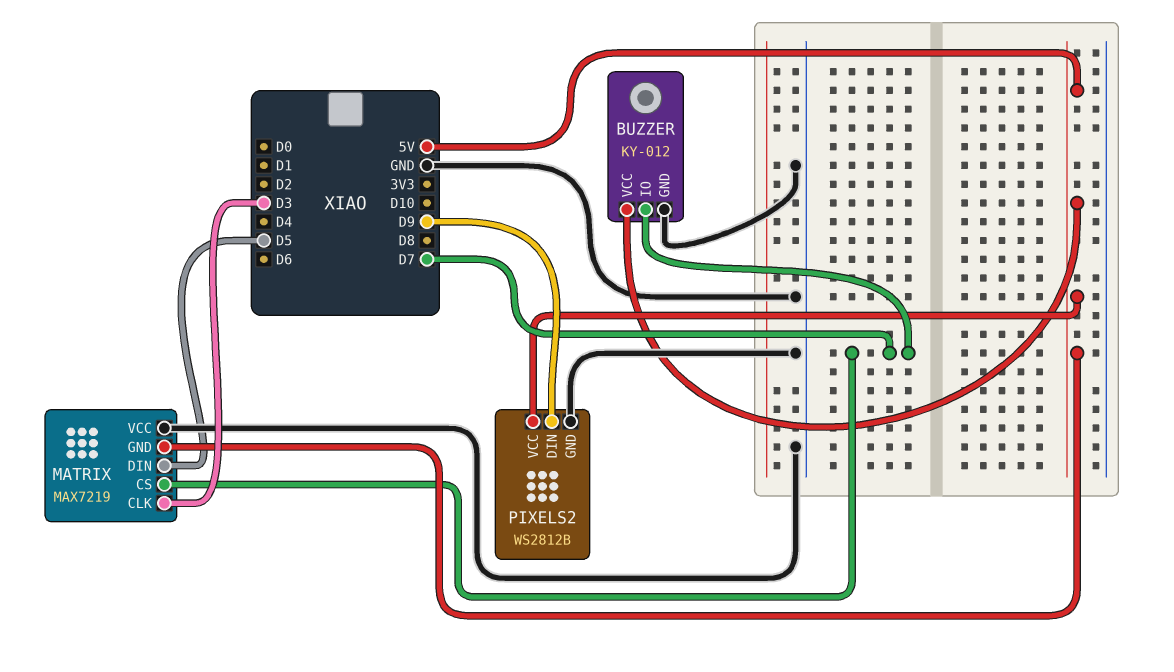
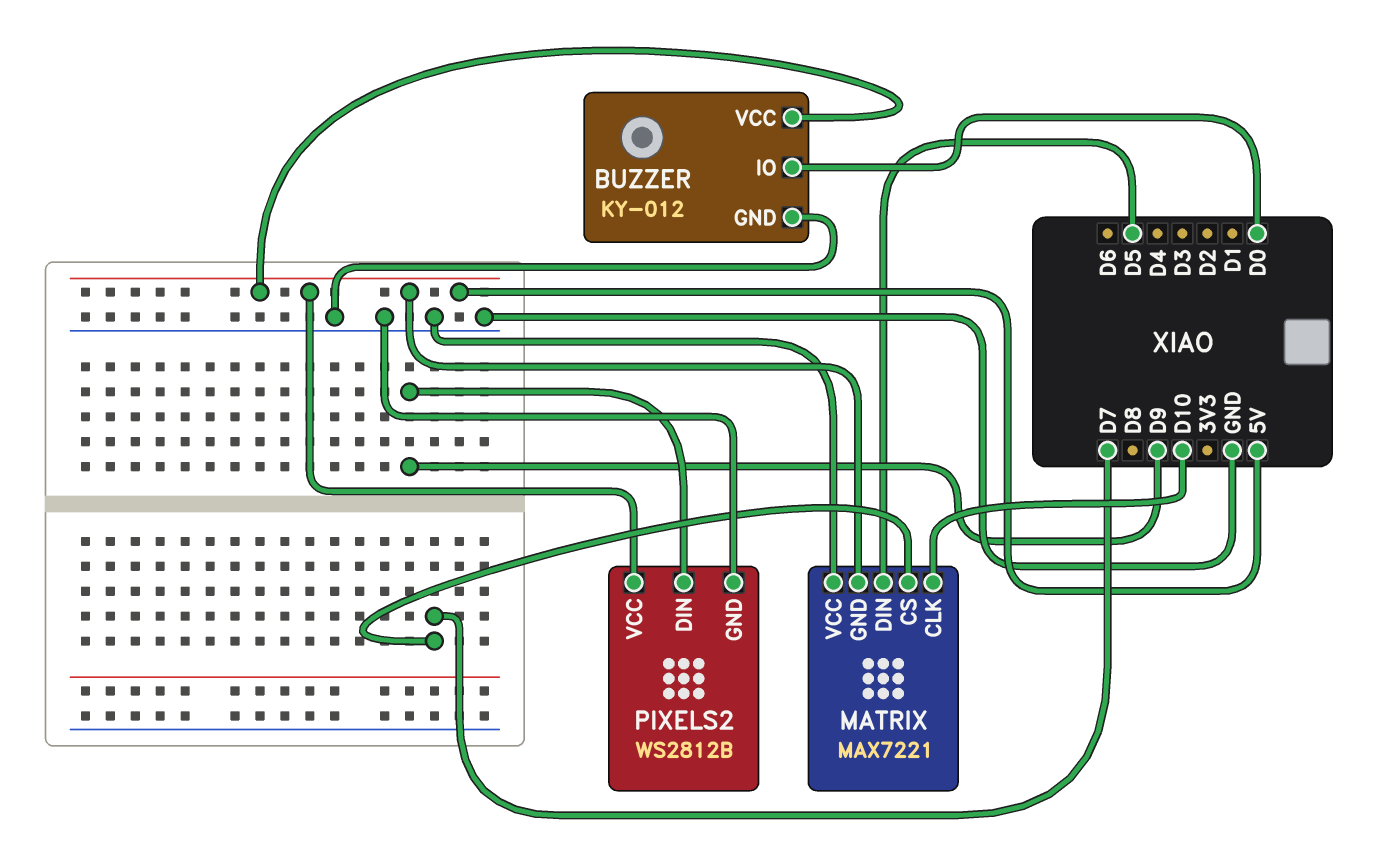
BUZZER pin IO: D7 -> D0
MATRIX: MAX7219 -> MAX7221
MATRIX pin CLK: D3 -> D10

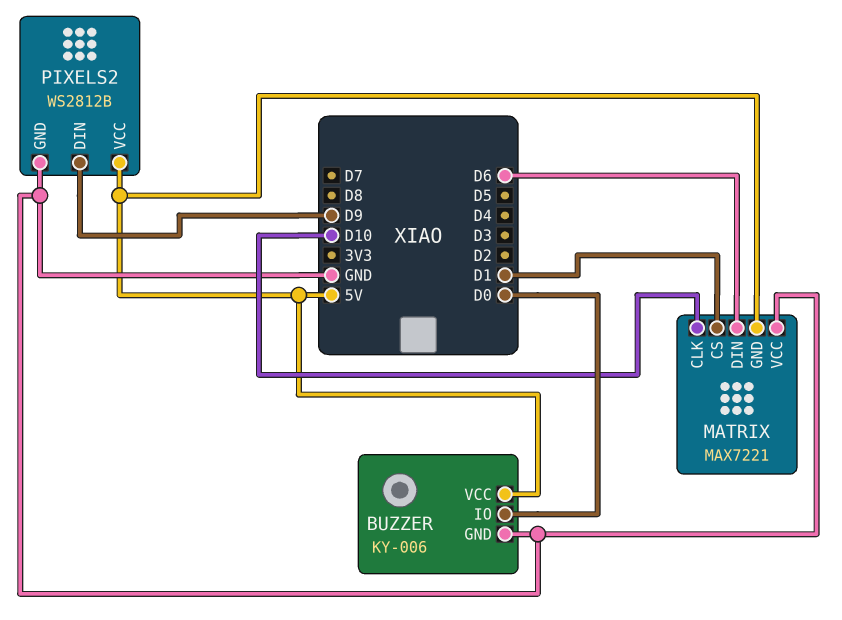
BUZZER: KY-012 -> KY-006
MATRIX pin CS: D7 -> D1
MATRIX pin DIN: D5 -> D6

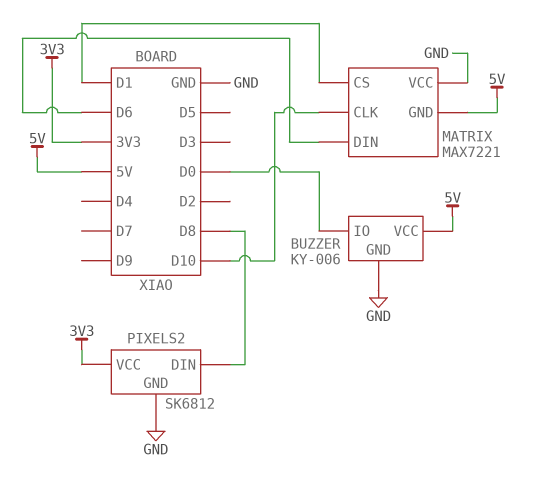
PIXELS2: WS2812B -> SK6812
PIXELS2 pin DIN: D9 -> D8
PIXELS2 pin VCC: 5V -> 3V3

